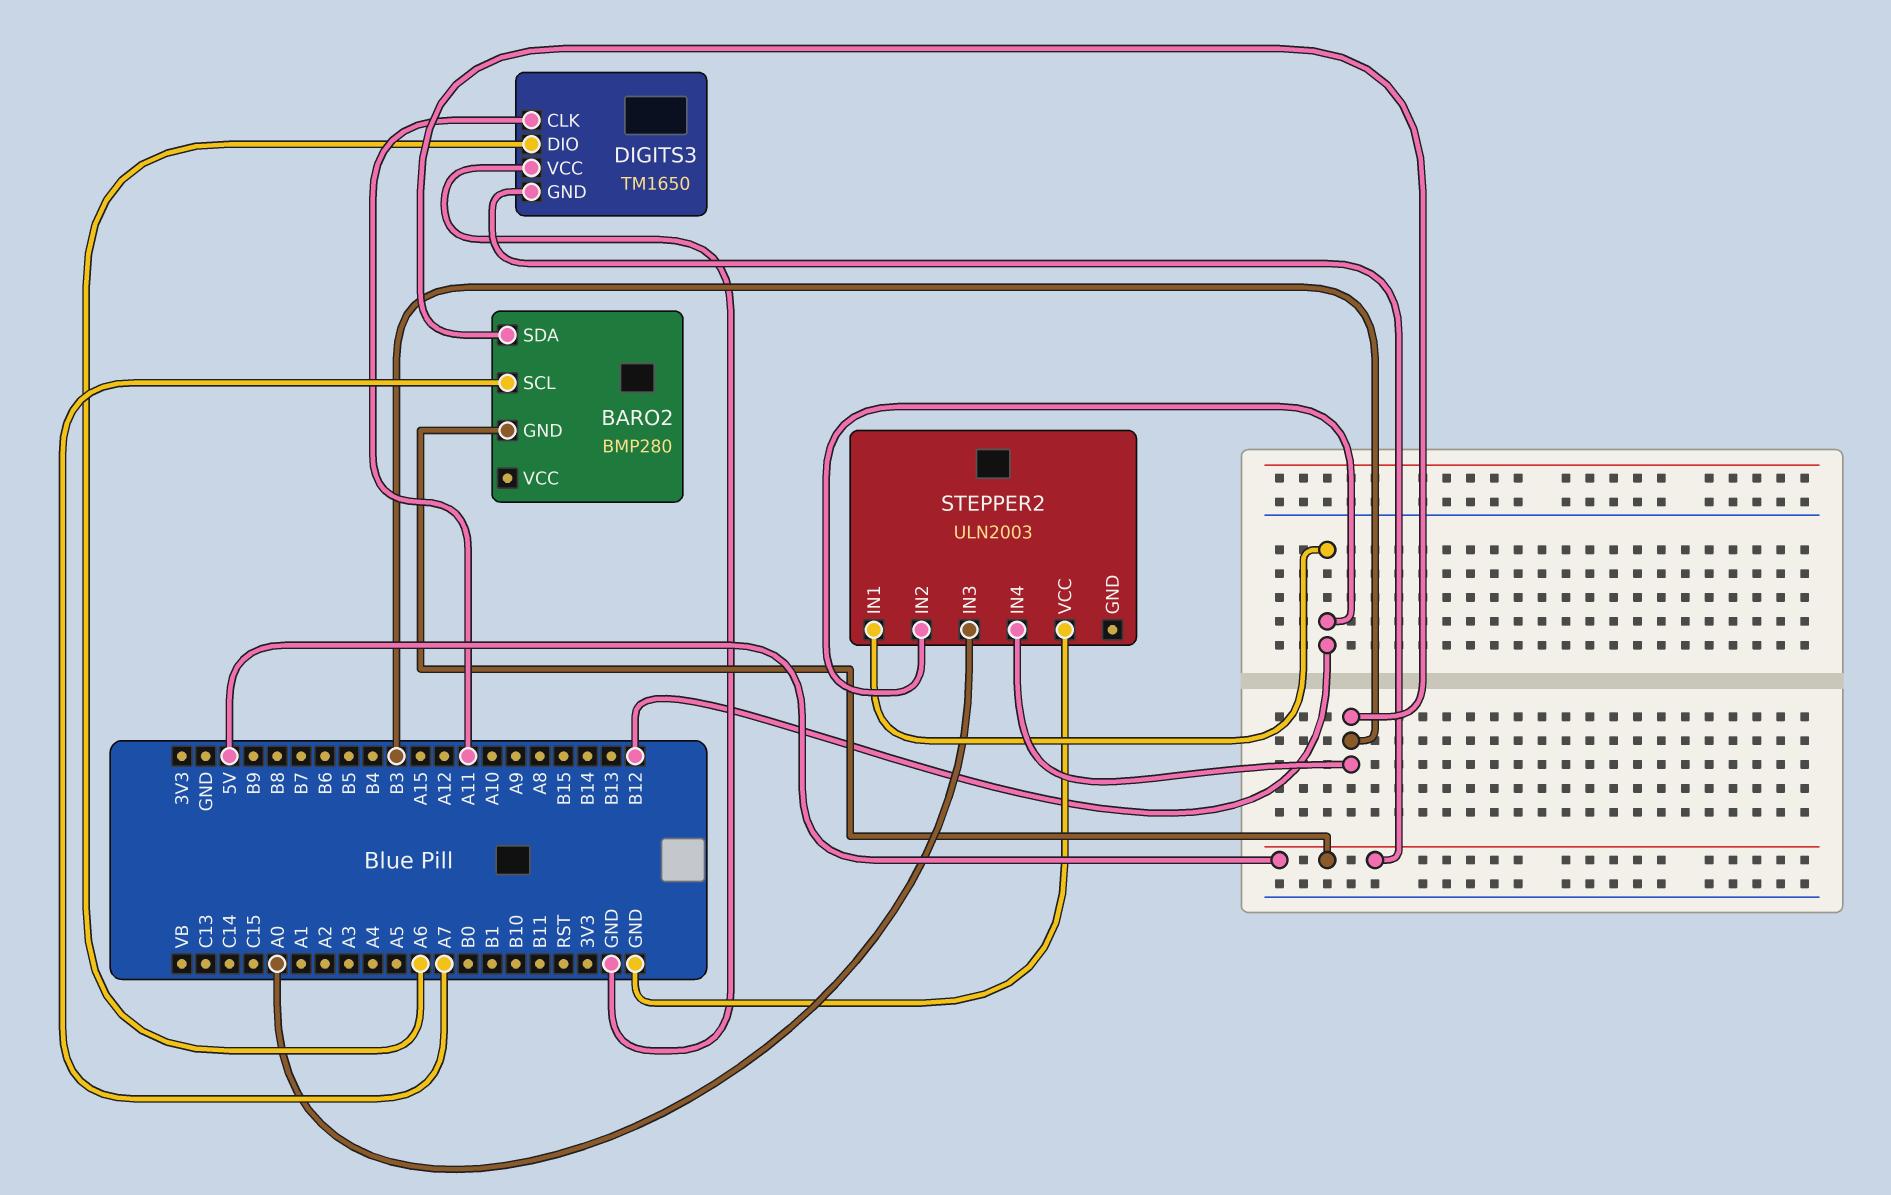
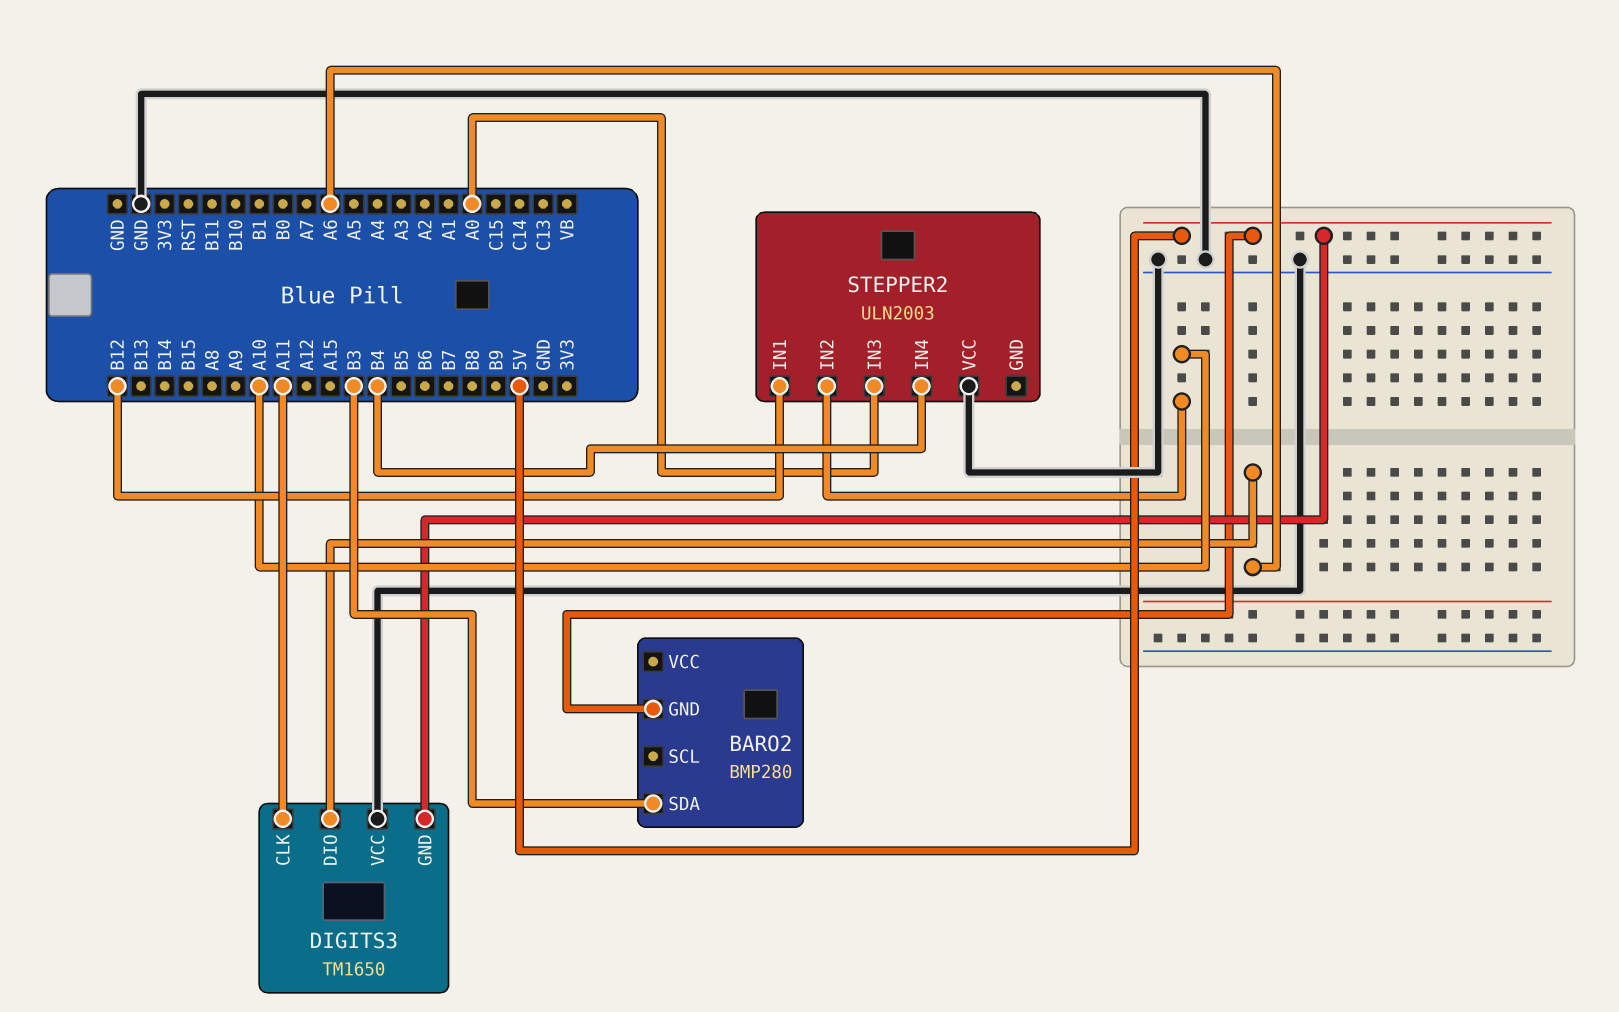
BARO2 pin SCL: A7 -> none
STEPPER2 pin IN2: B12 -> A10
STEPPER2 pin IN4: B3 -> B4

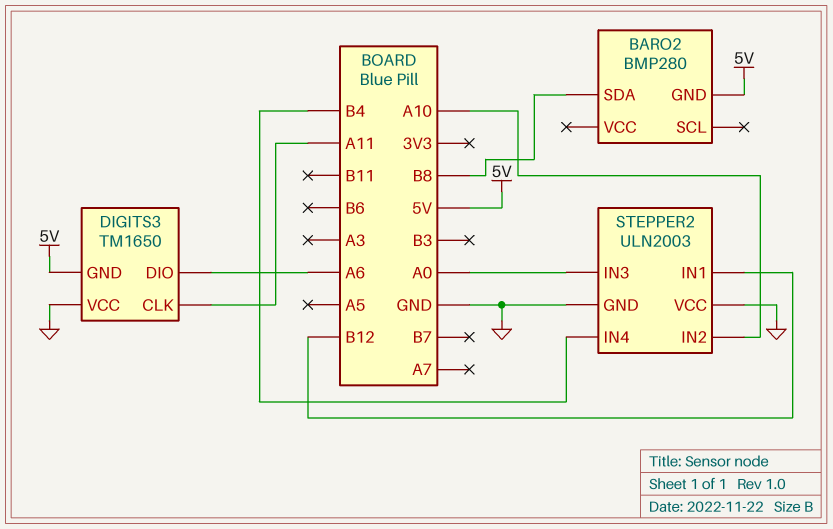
BARO2 pin SDA: B3 -> B8
STEPPER2 pin GND: none -> GND

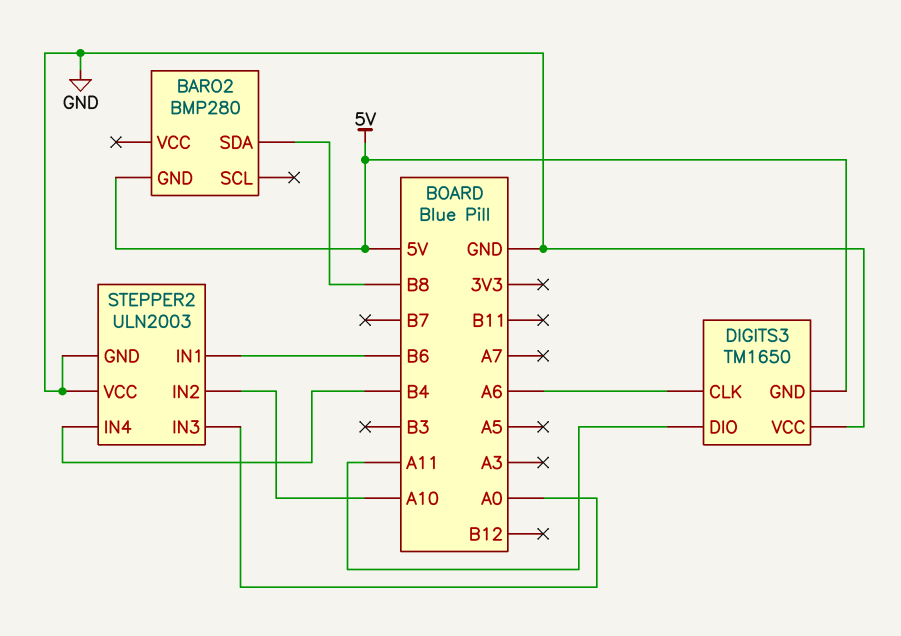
DIGITS3 pin CLK: A11 -> A6
DIGITS3 pin DIO: A6 -> A11
STEPPER2 pin IN1: B12 -> B6

